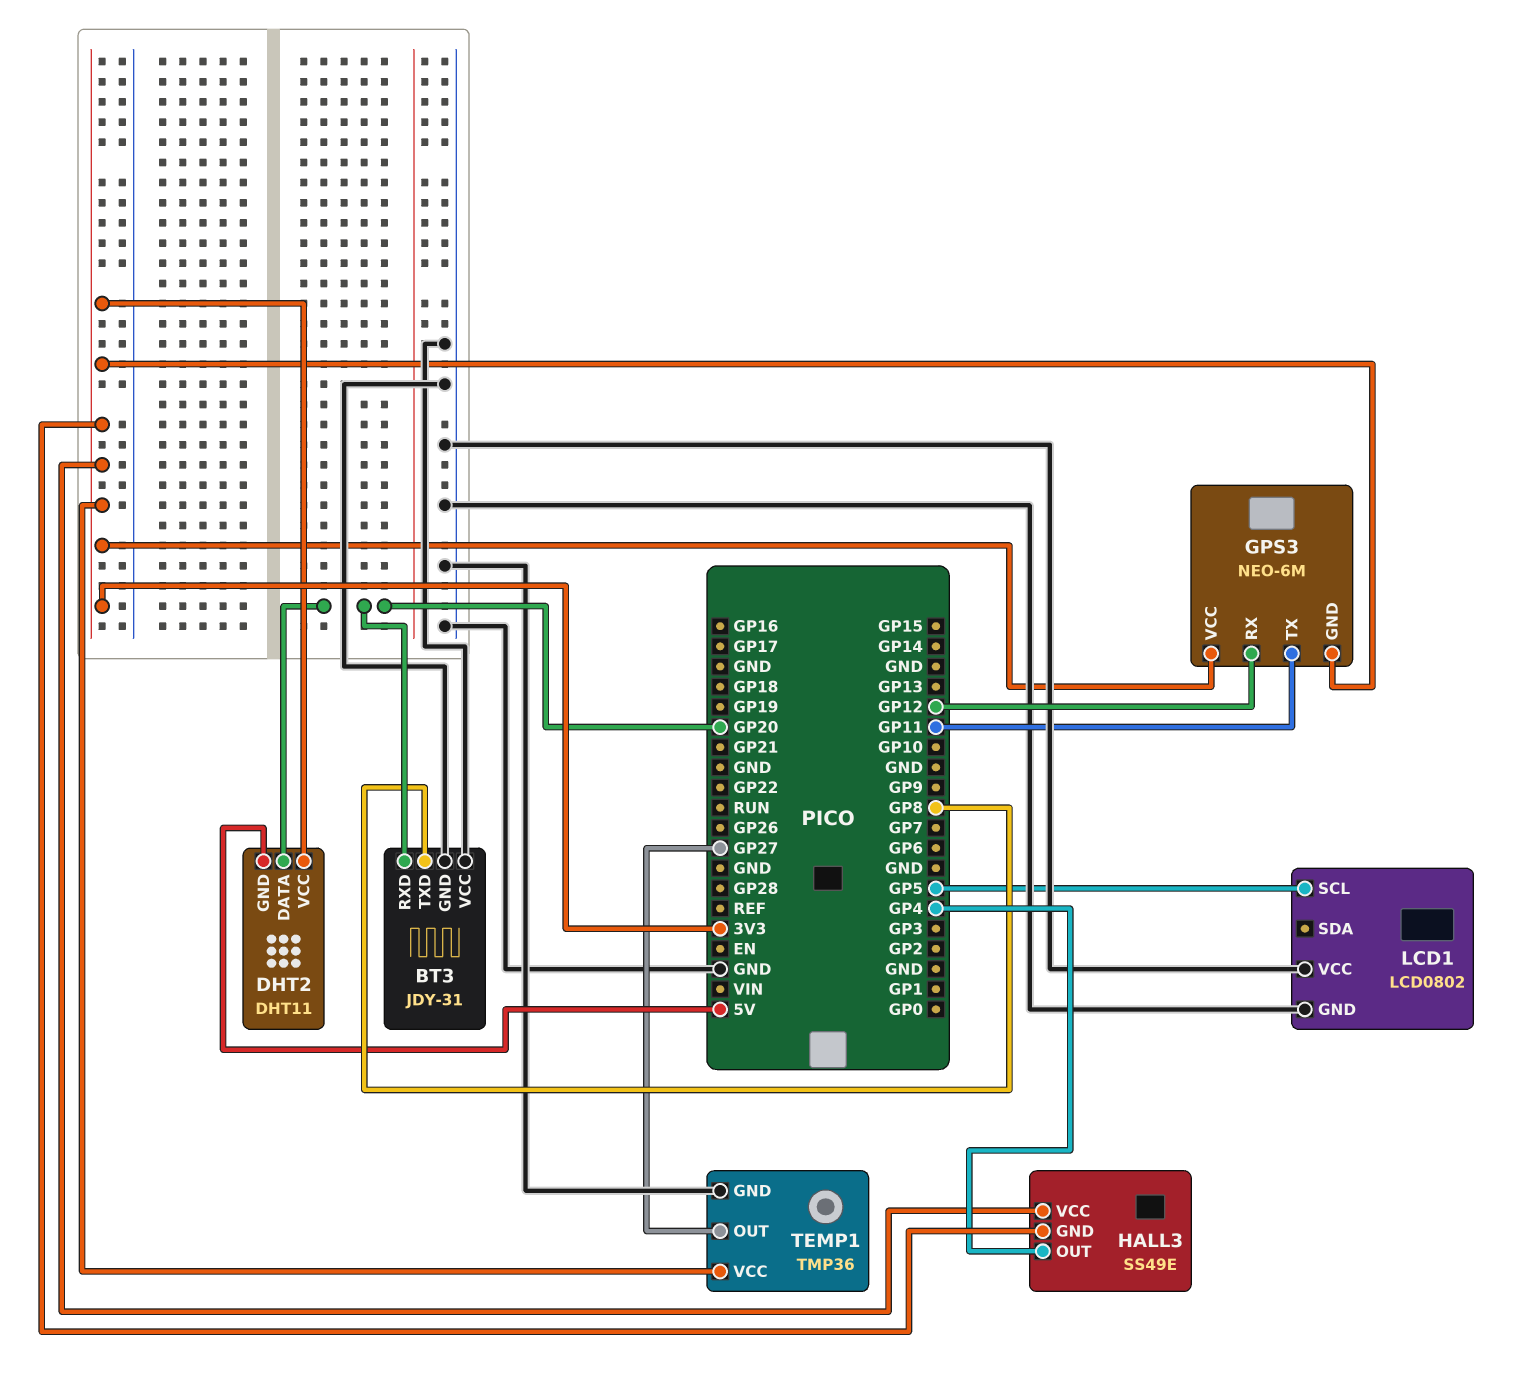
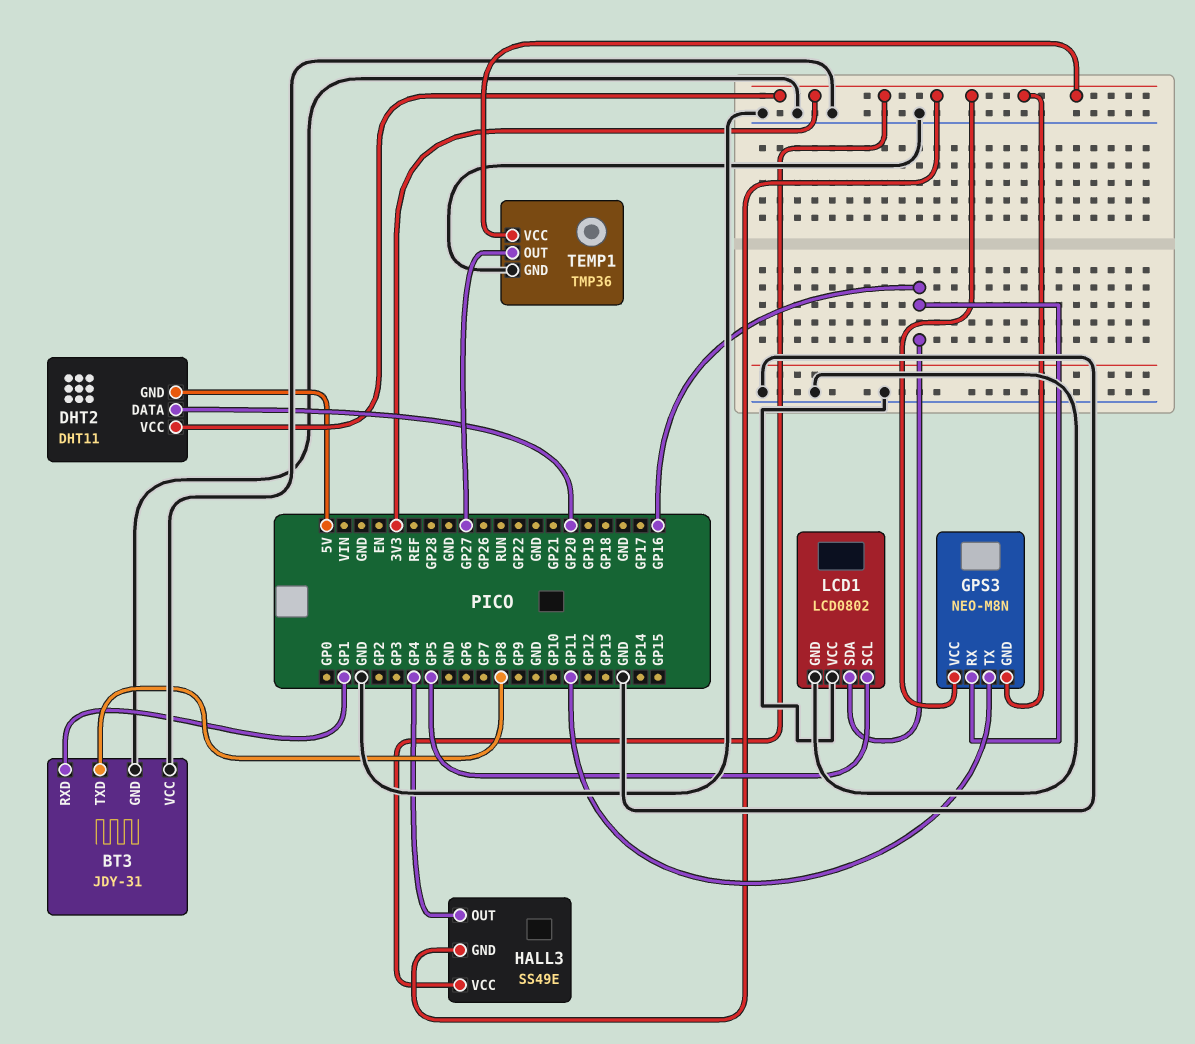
BT3 pin RXD: GP20 -> GP1
GPS3: NEO-6M -> NEO-M8N
GPS3 pin RX: GP12 -> GP16
LCD1 pin SDA: none -> GP16

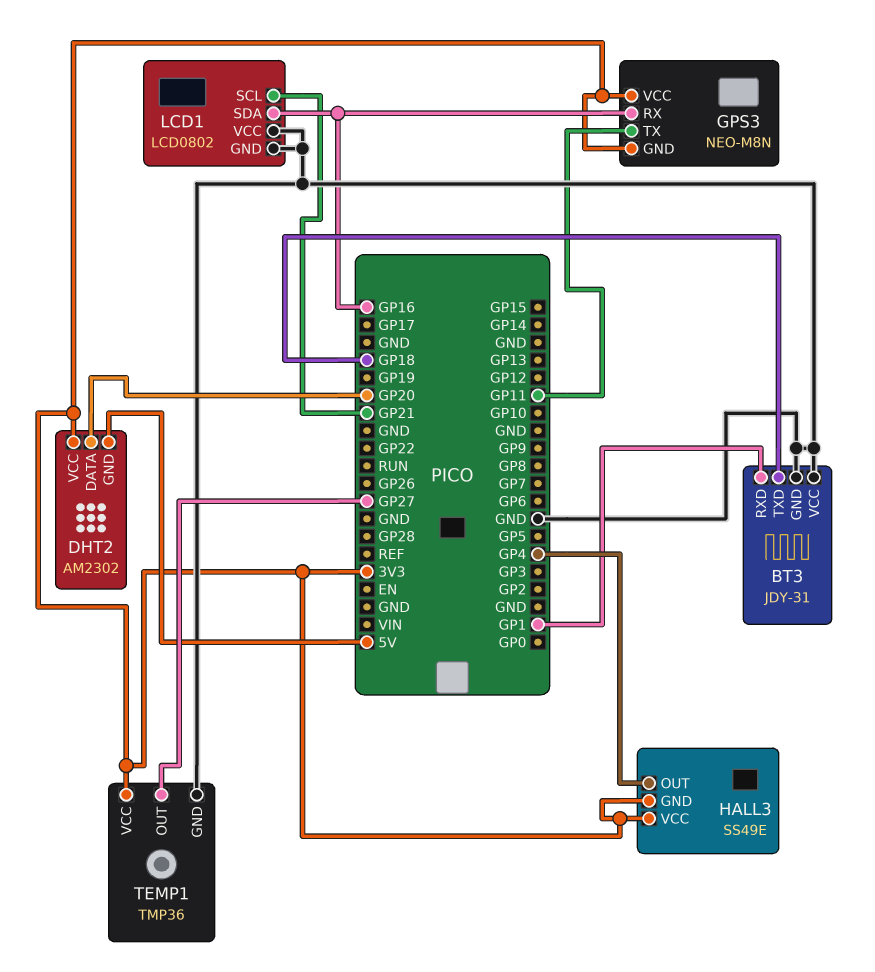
BT3 pin TXD: GP8 -> GP18
DHT2: DHT11 -> AM2302
LCD1 pin SCL: GP5 -> GP21

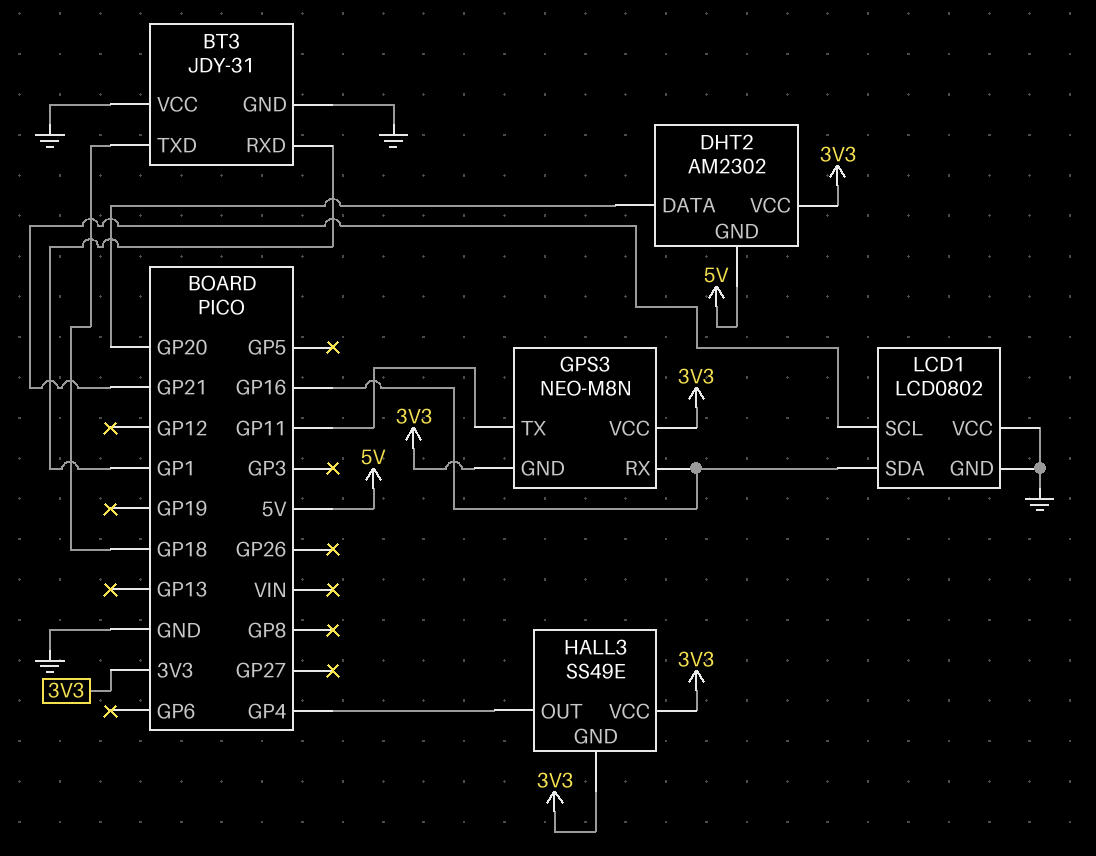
TEMP1: TMP36 -> none
TEMP1 pin GND: GND -> none
TEMP1 pin OUT: GP27 -> none
TEMP1 pin VCC: 3V3 -> none

